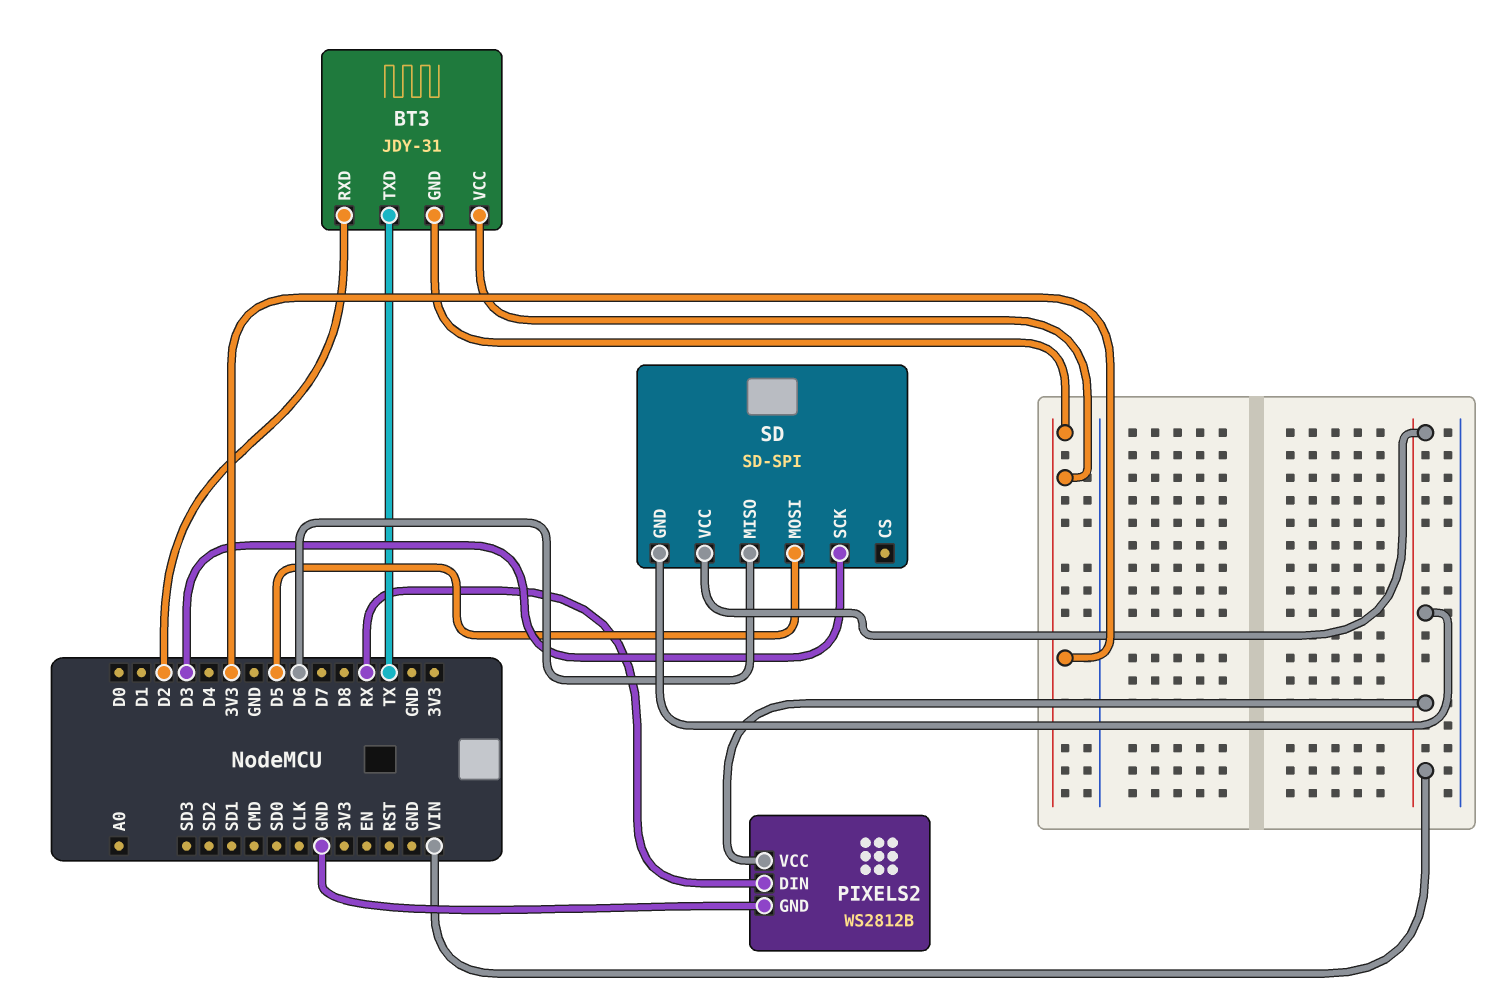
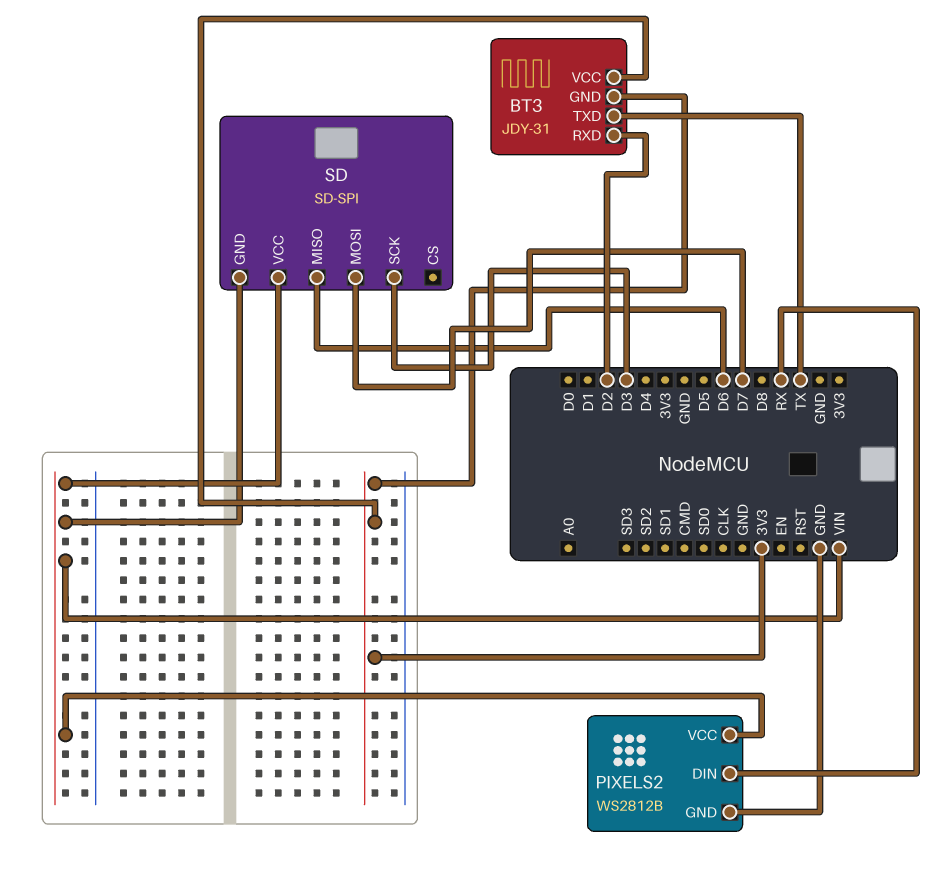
SD pin MOSI: D5 -> D7

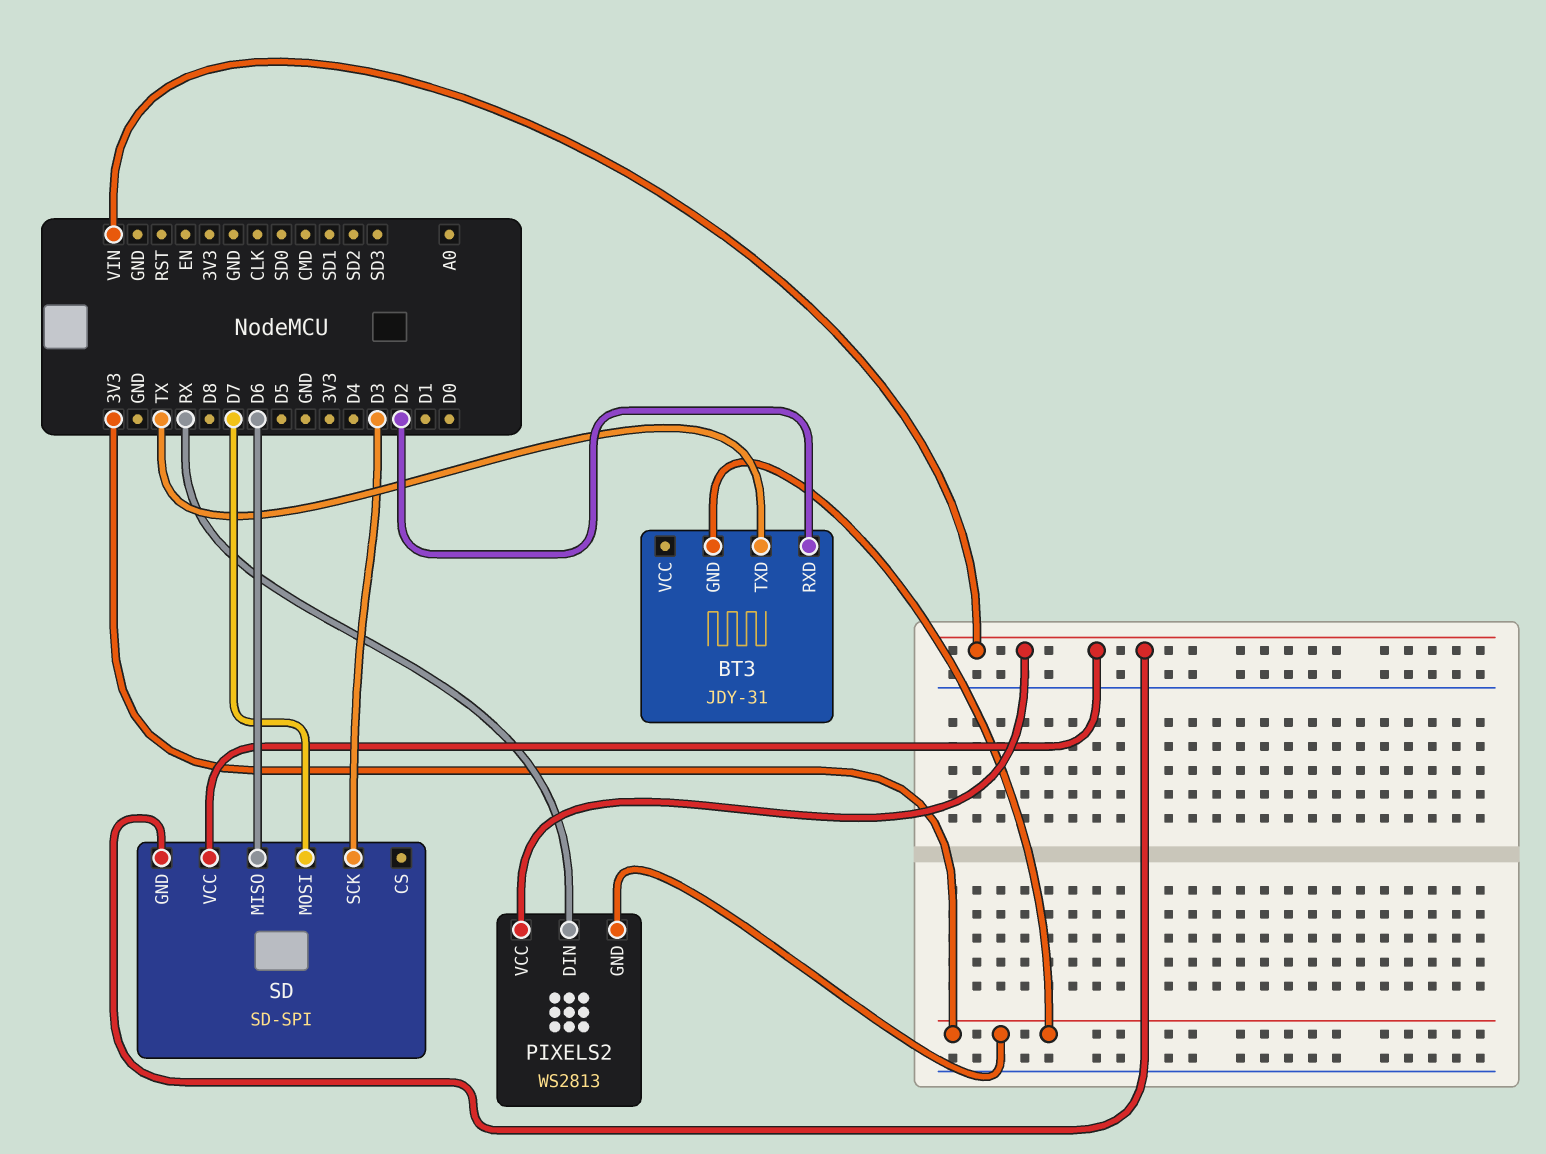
BT3 pin VCC: 3V3 -> none
PIXELS2: WS2812B -> WS2813
PIXELS2 pin GND: GND -> 3V3

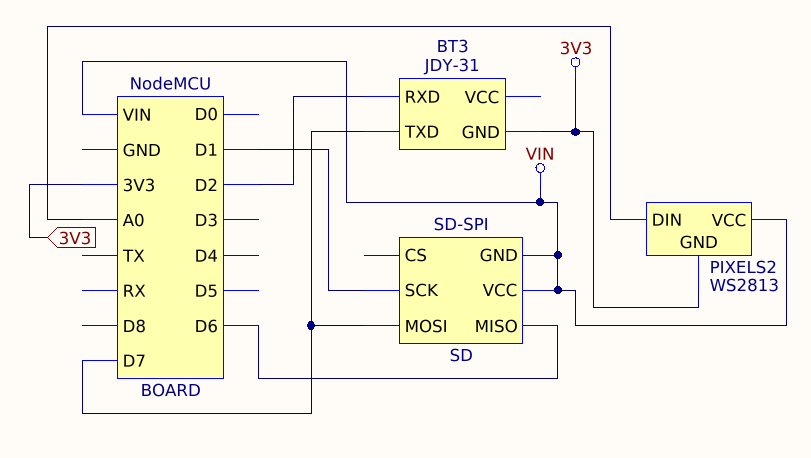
BT3 pin TXD: TX -> D7
PIXELS2 pin DIN: RX -> A0
SD pin SCK: D3 -> D1

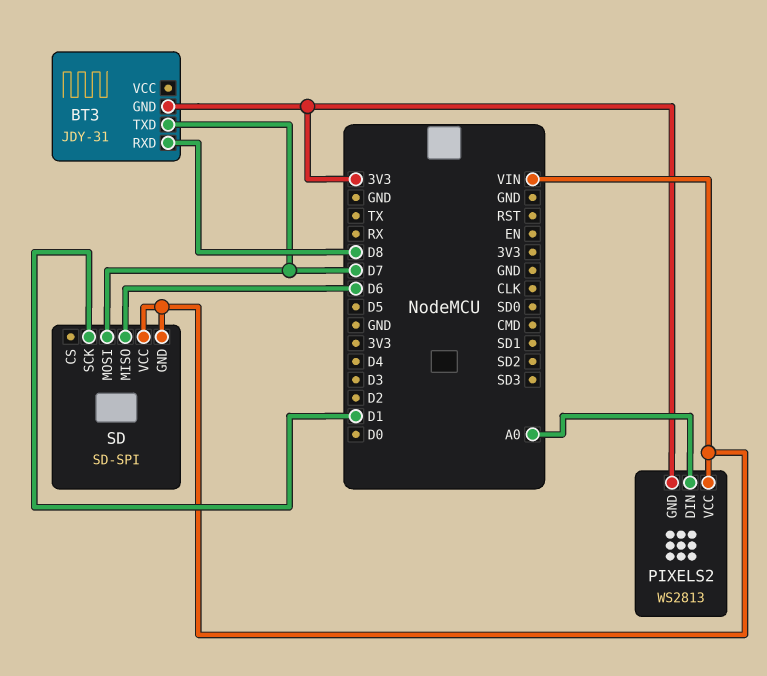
BT3 pin RXD: D2 -> D8

